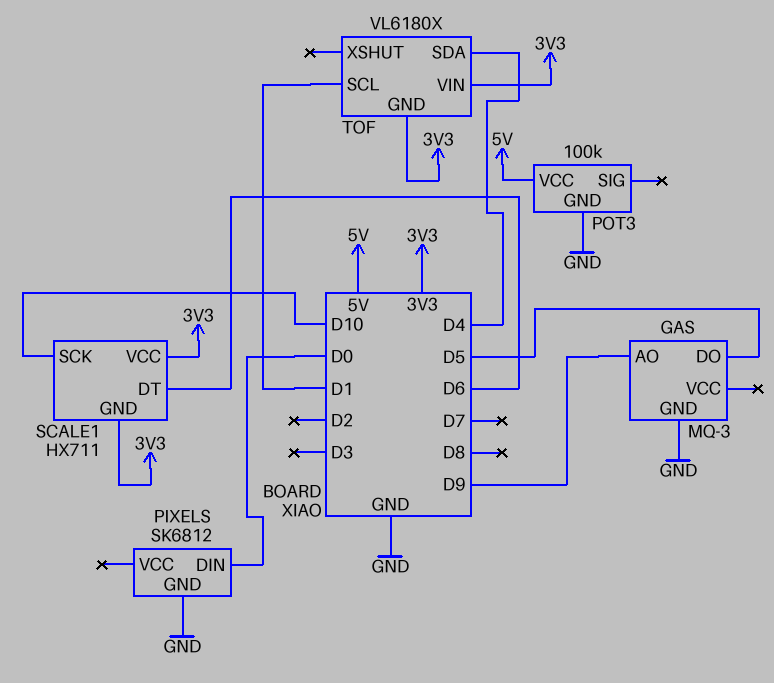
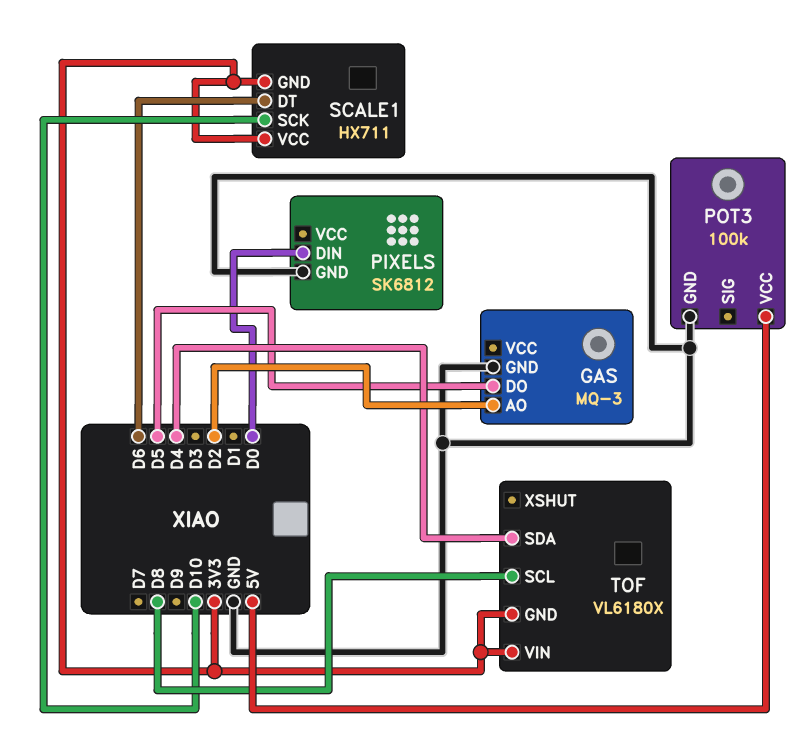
GAS pin AO: D9 -> D2
TOF pin SCL: D1 -> D8

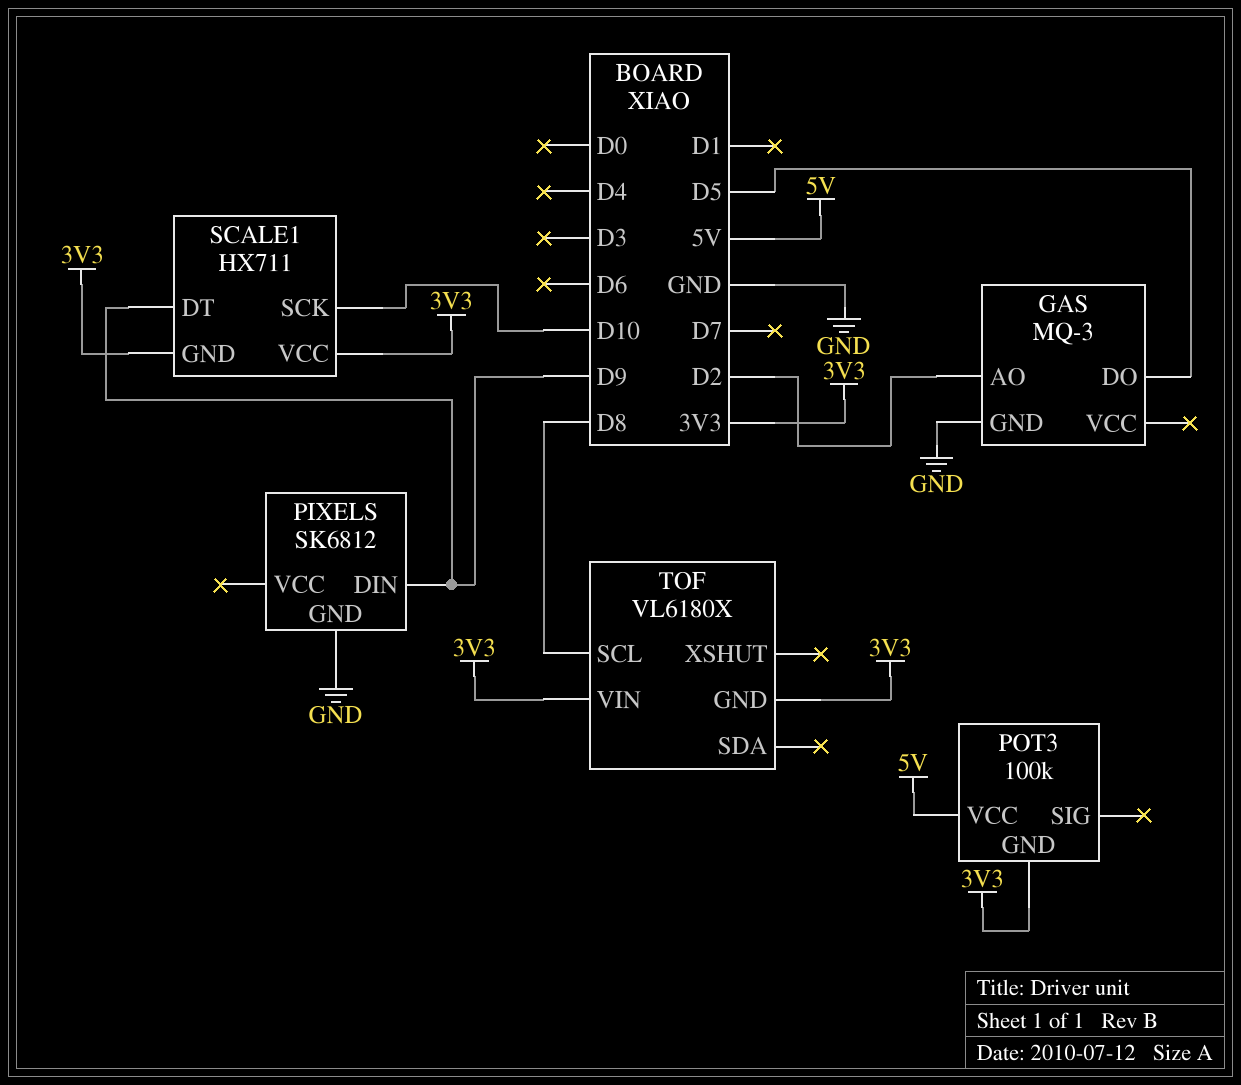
PIXELS pin DIN: D0 -> D9
POT3 pin GND: GND -> 3V3
SCALE1 pin DT: D6 -> D9
TOF pin SDA: D4 -> none

